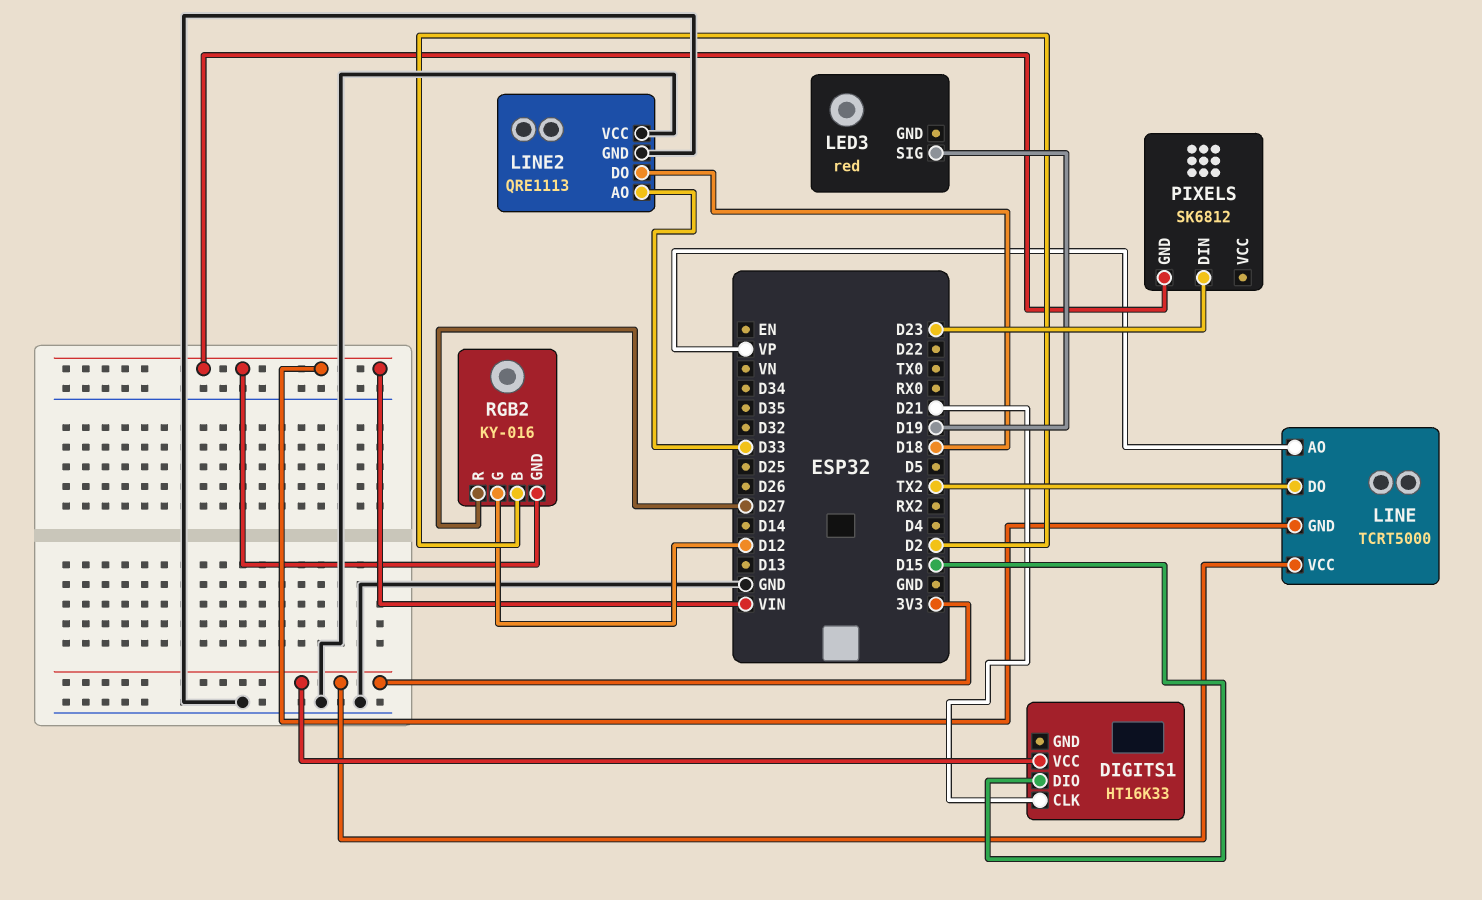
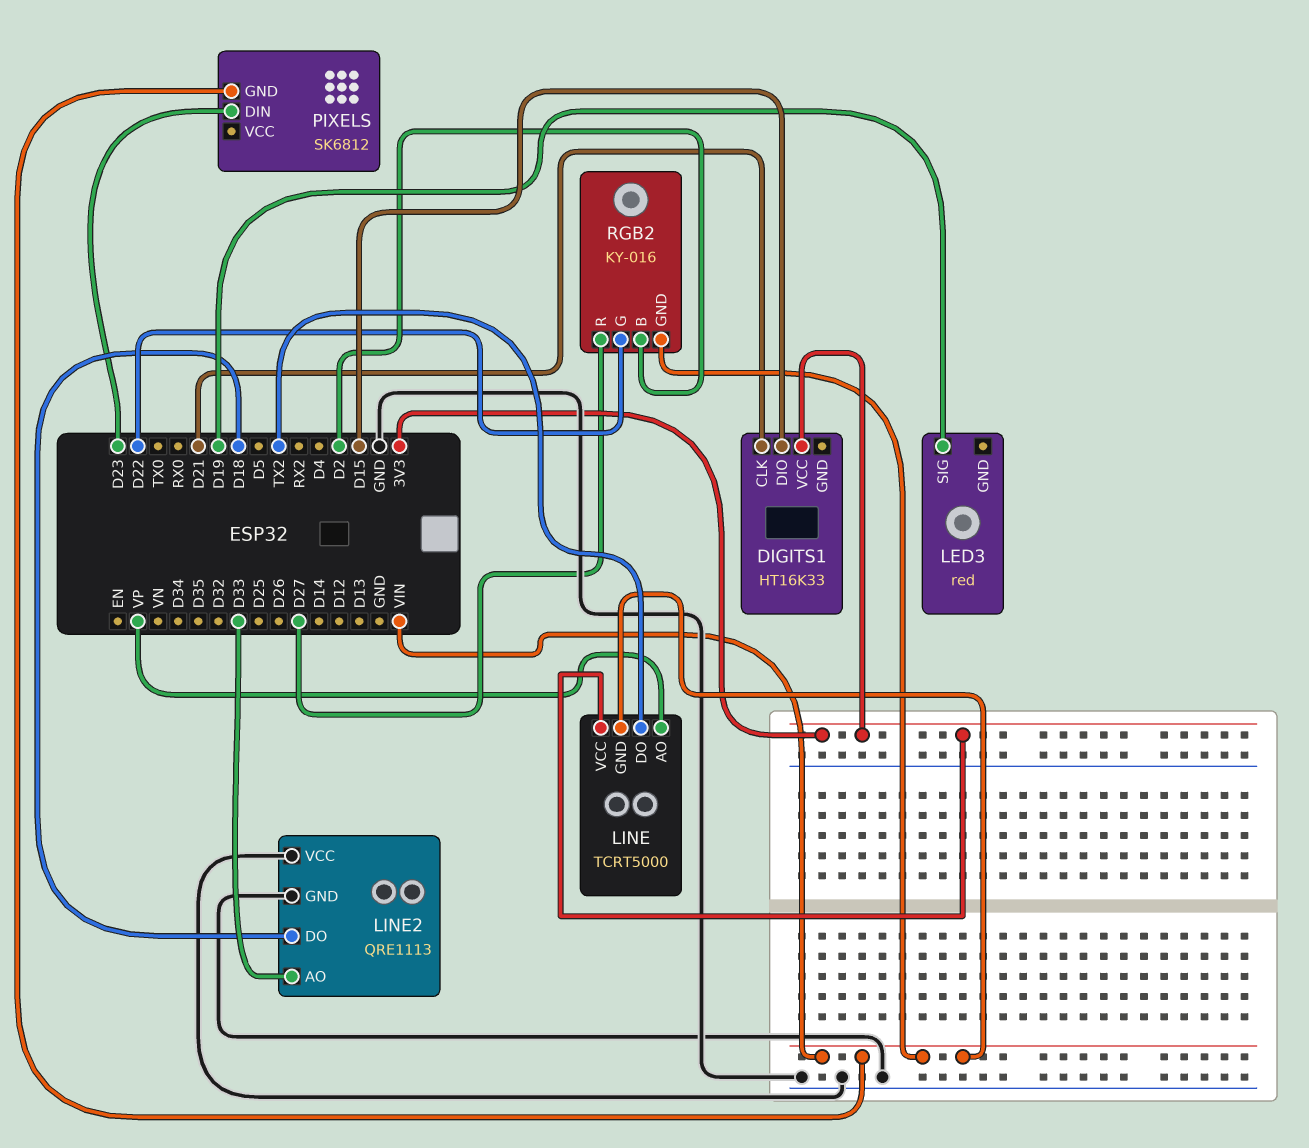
RGB2 pin G: D12 -> D22

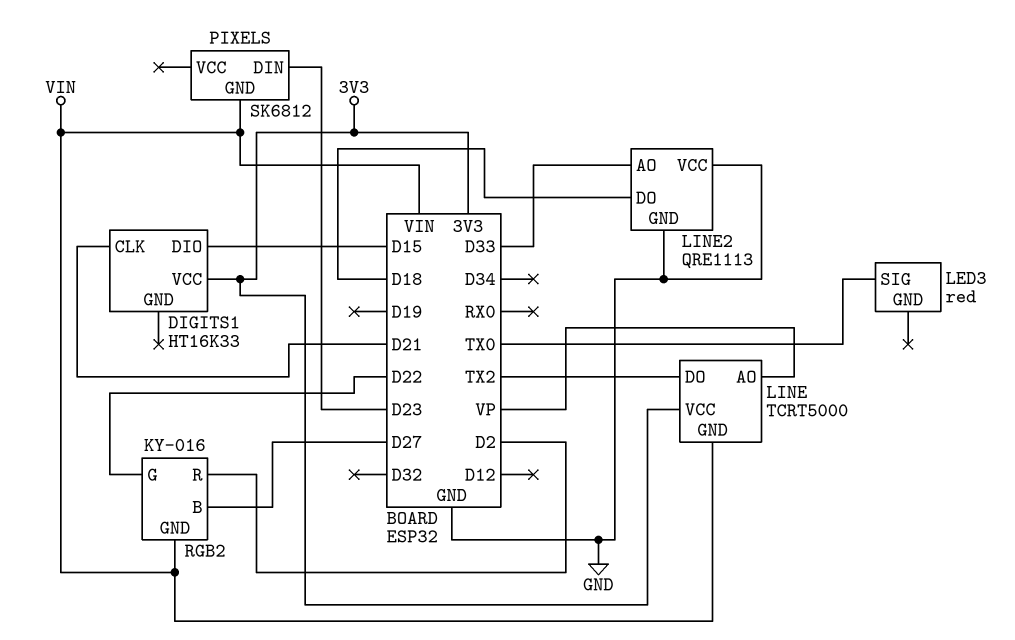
LED3 pin SIG: D19 -> TX0
RGB2 pin B: D2 -> D27
RGB2 pin R: D27 -> D2

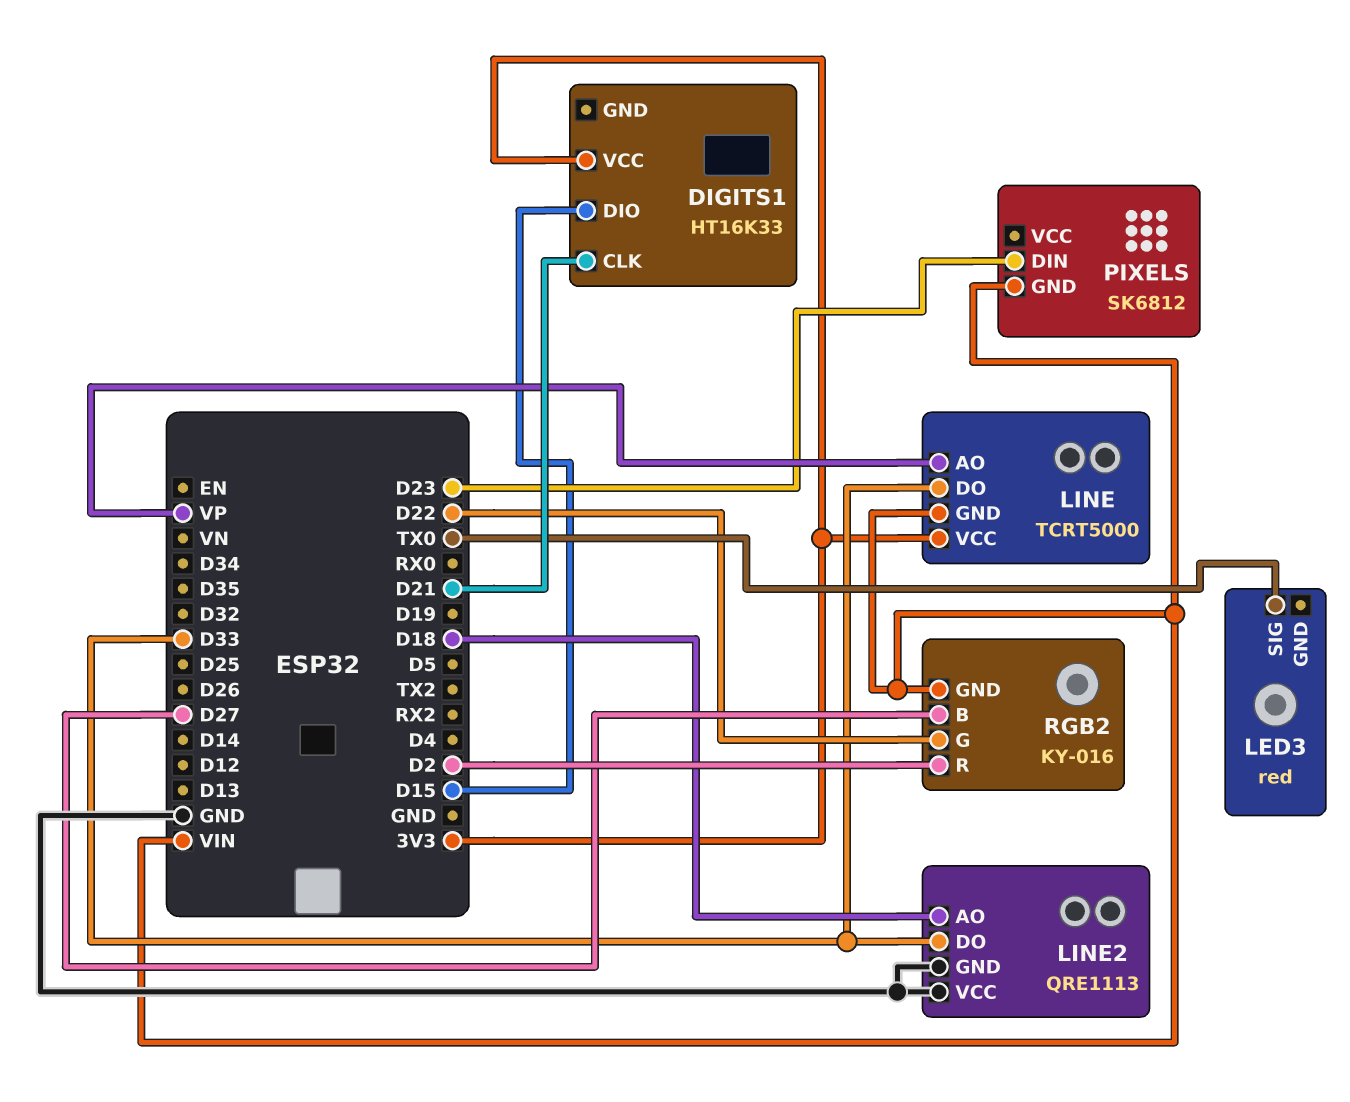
LINE pin DO: TX2 -> D33
LINE2 pin AO: D33 -> D18
LINE2 pin DO: D18 -> D33

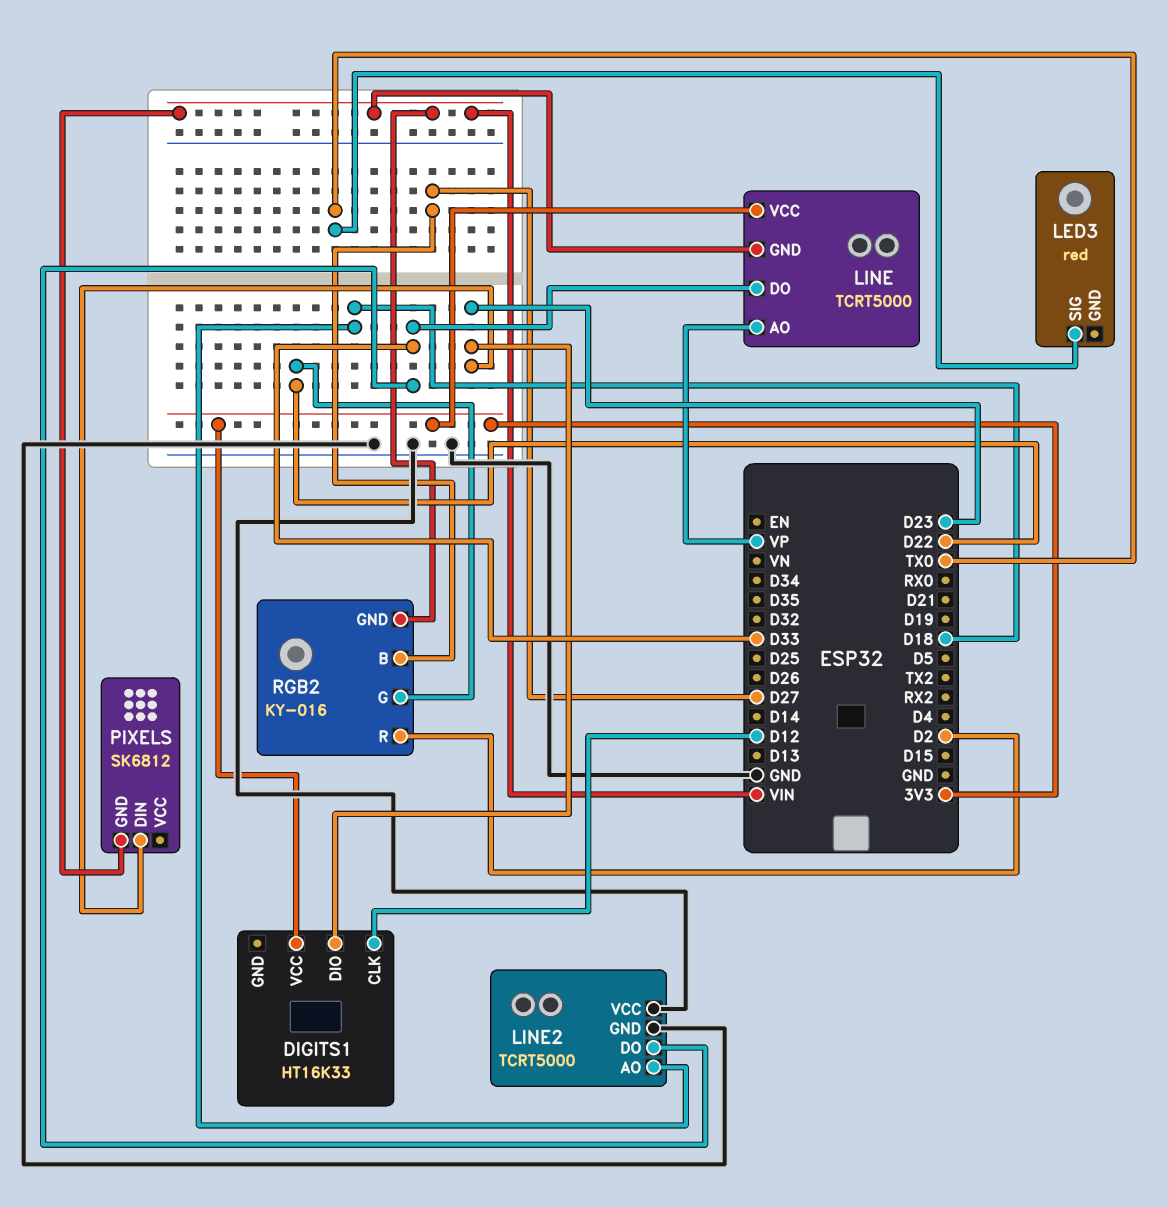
DIGITS1 pin CLK: D21 -> D12
DIGITS1 pin DIO: D15 -> D23
LINE2: QRE1113 -> TCRT5000

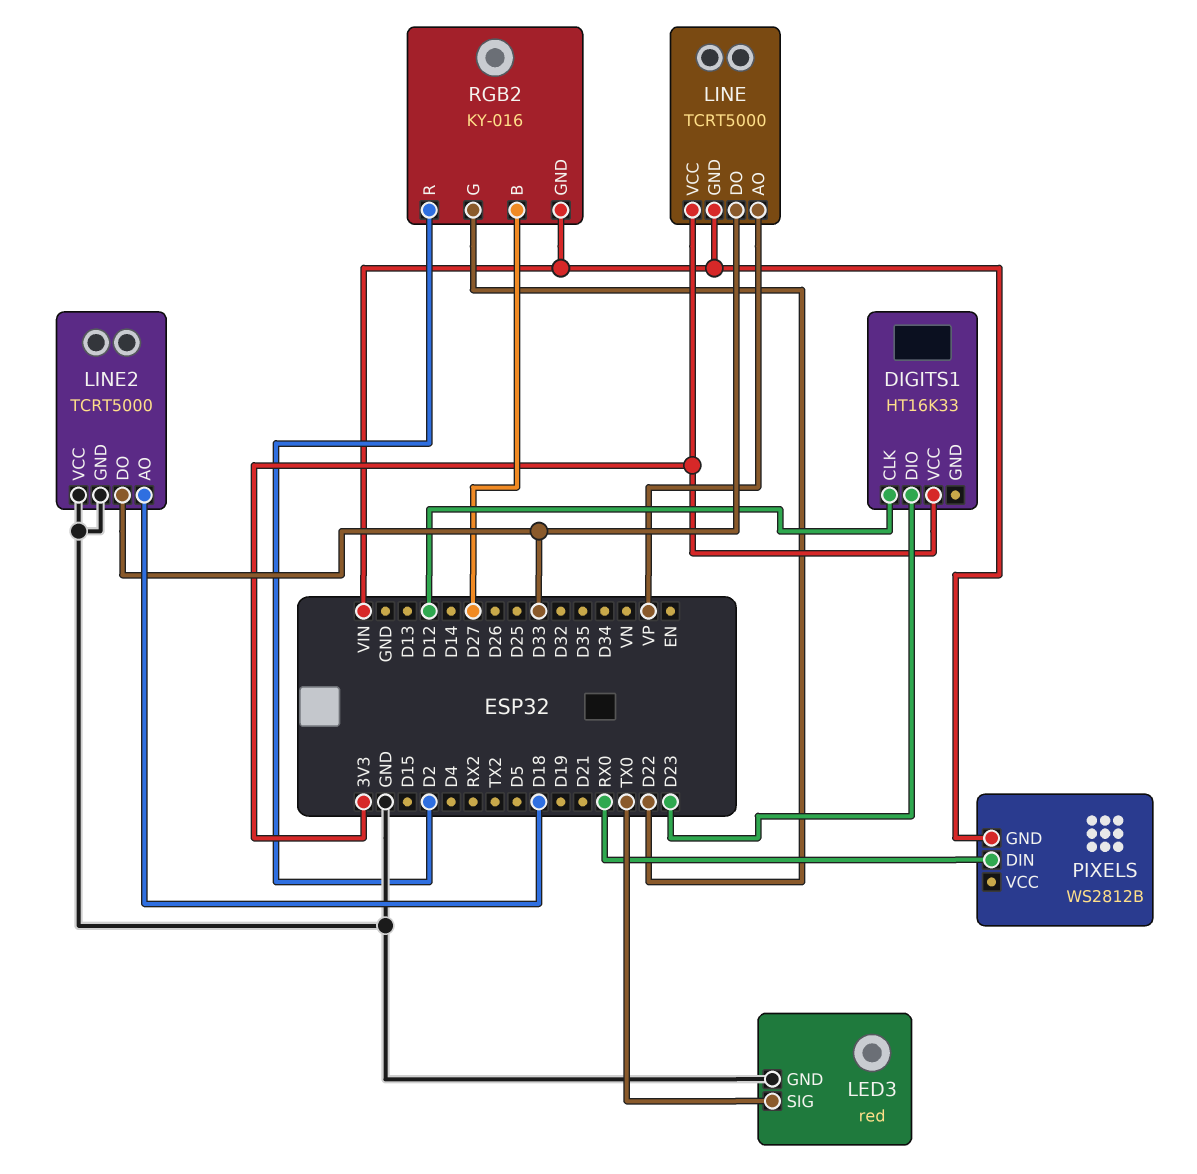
LED3 pin GND: none -> GND
PIXELS: SK6812 -> WS2812B
PIXELS pin DIN: D23 -> RX0

